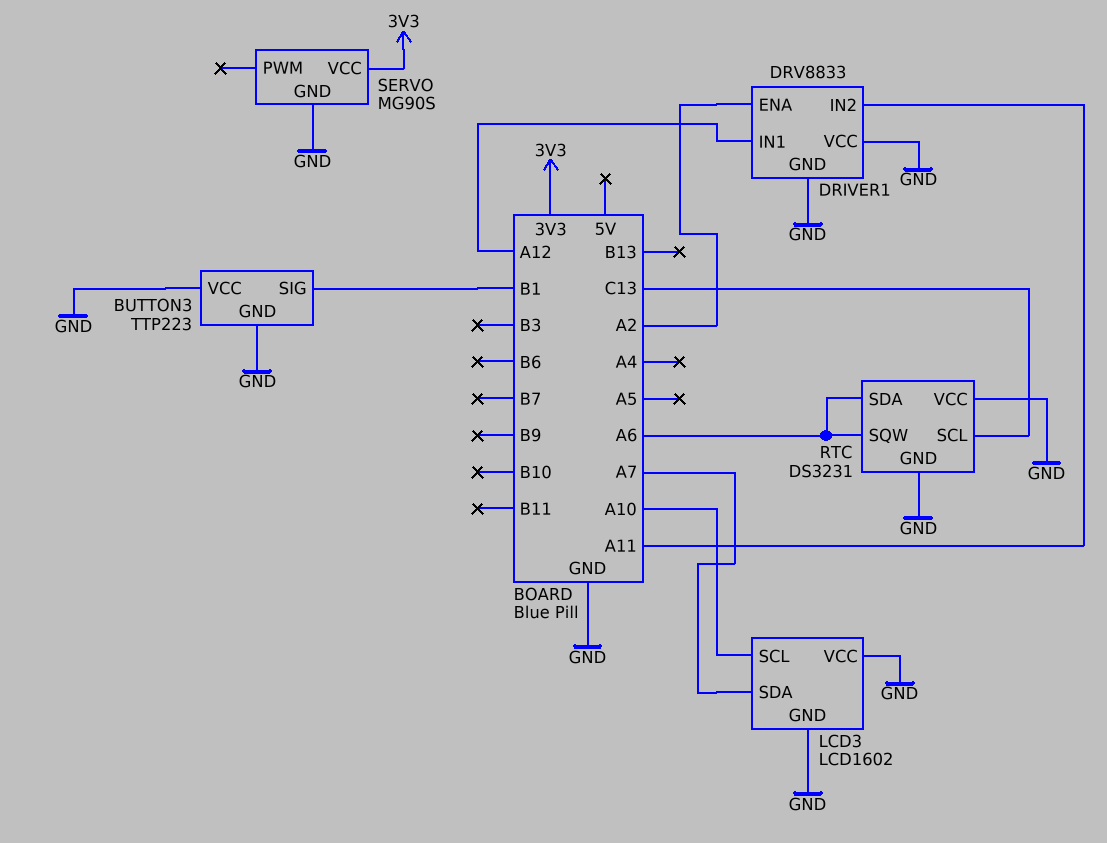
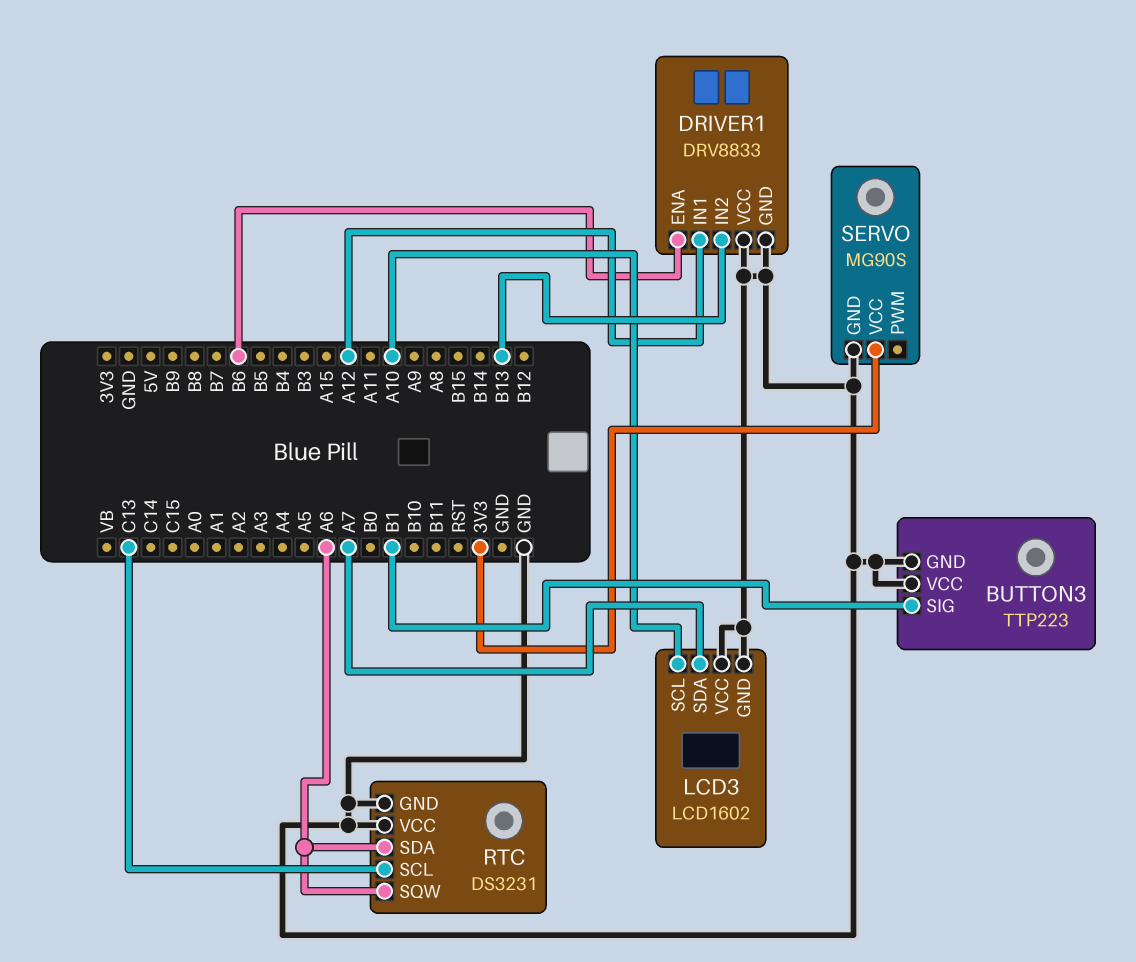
DRIVER1 pin ENA: A2 -> B6
DRIVER1 pin IN2: A11 -> B13

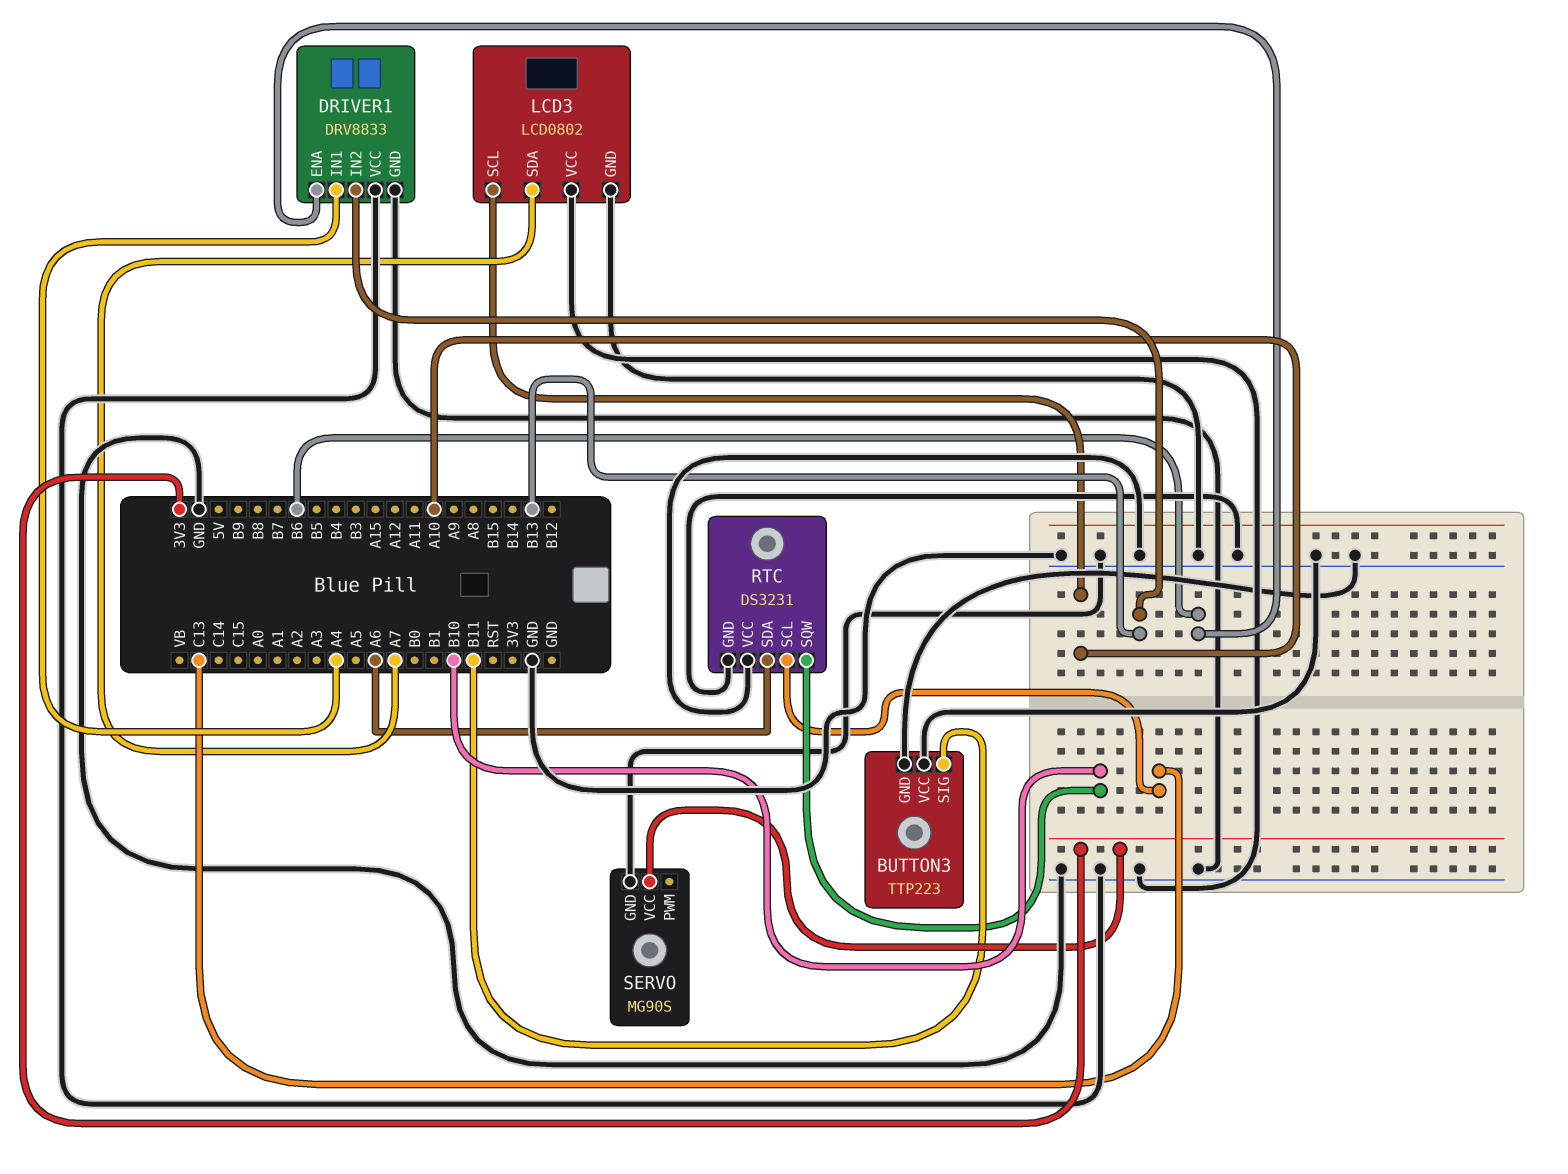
BUTTON3 pin SIG: B1 -> B11
DRIVER1 pin IN1: A12 -> A4
LCD3: LCD1602 -> LCD0802
RTC pin SQW: A6 -> B10

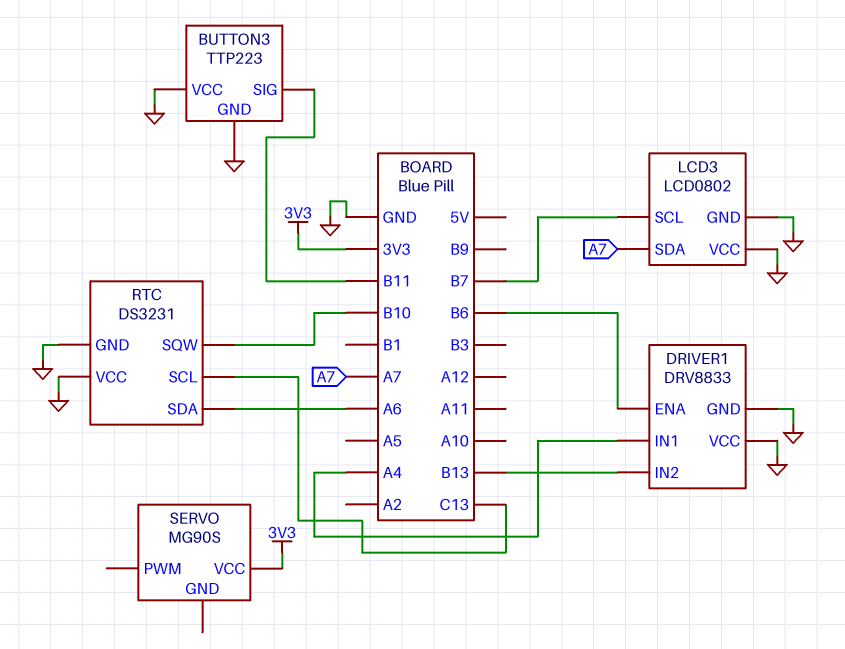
LCD3 pin SCL: A10 -> B7
SERVO pin GND: GND -> none

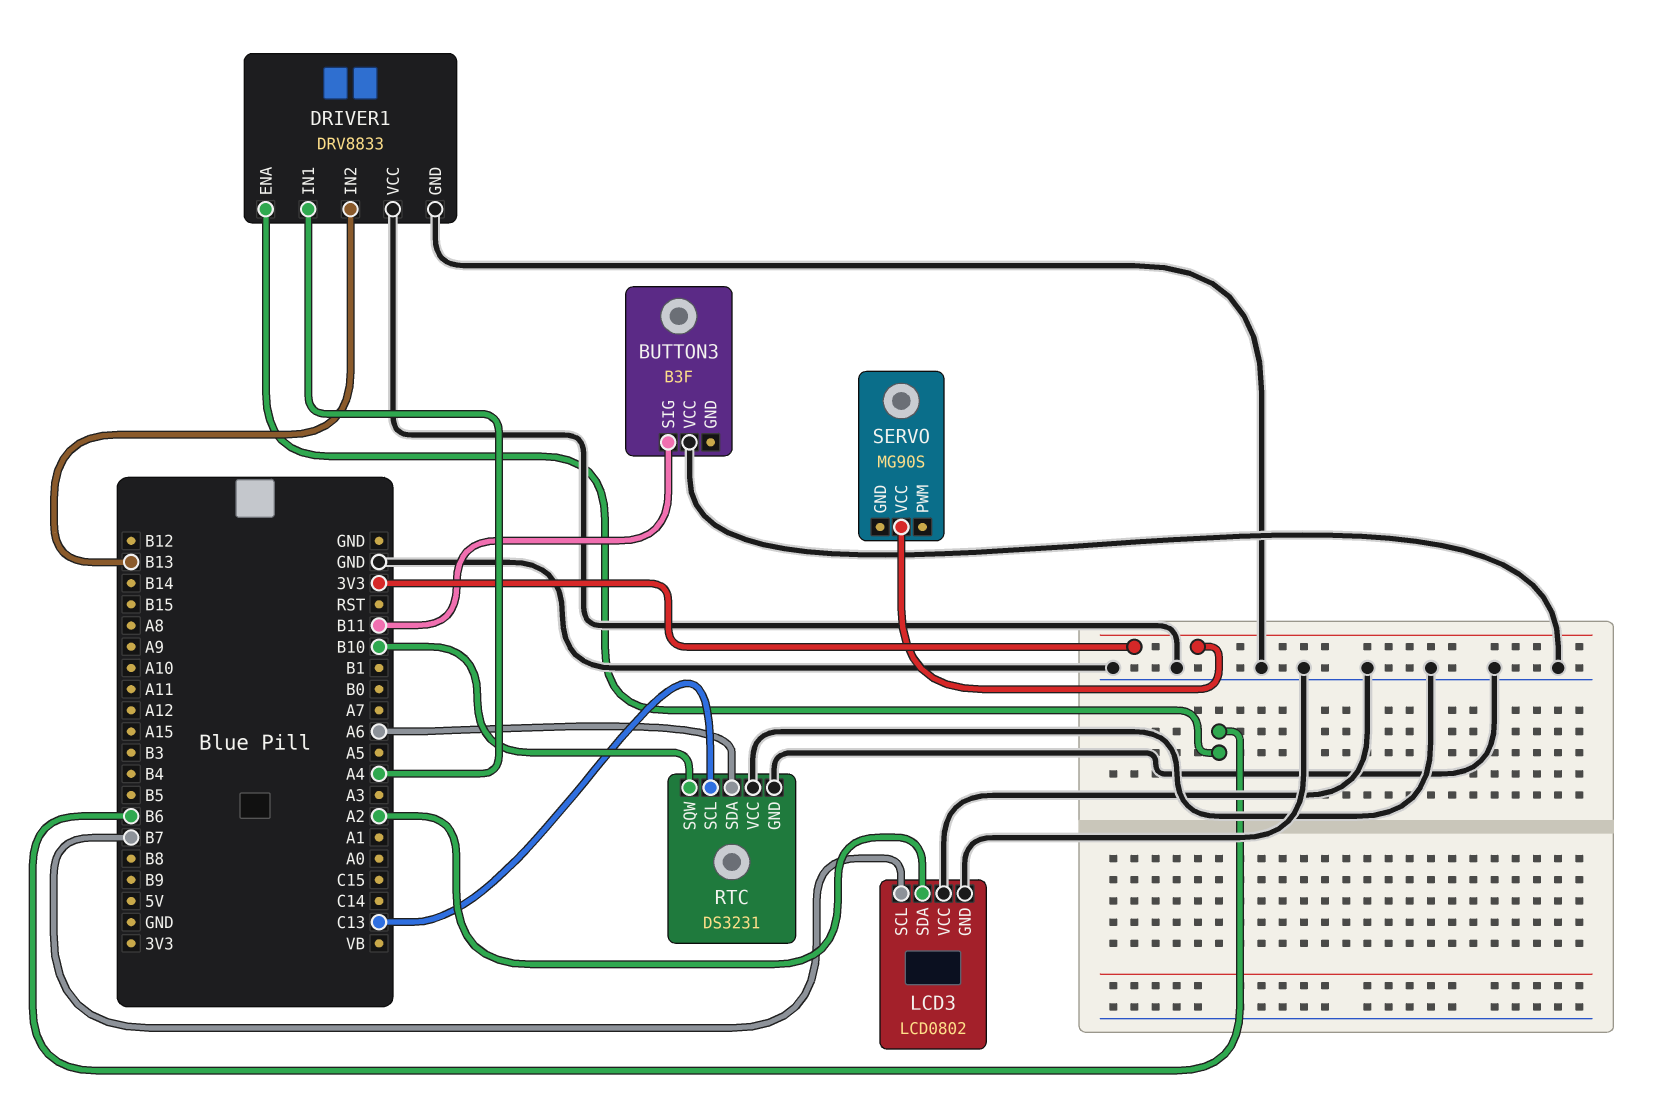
BUTTON3: TTP223 -> B3F
BUTTON3 pin GND: GND -> none
LCD3 pin SDA: A7 -> A2

